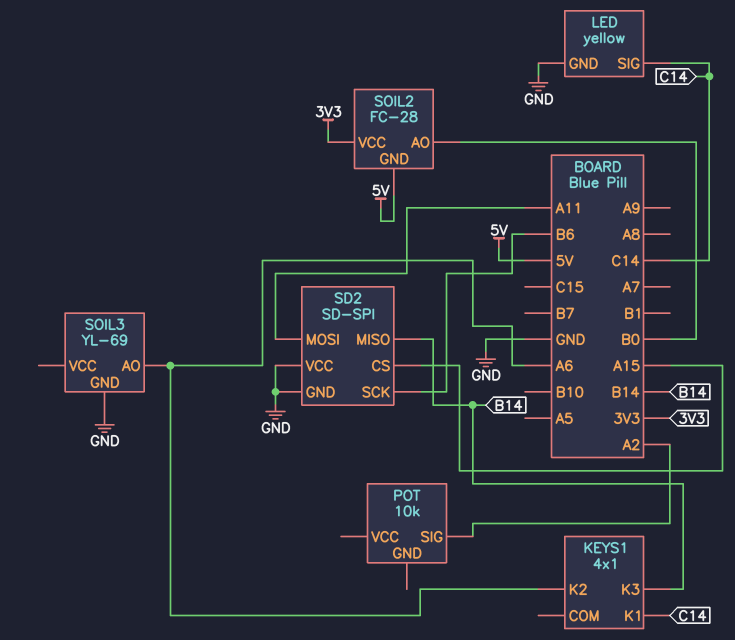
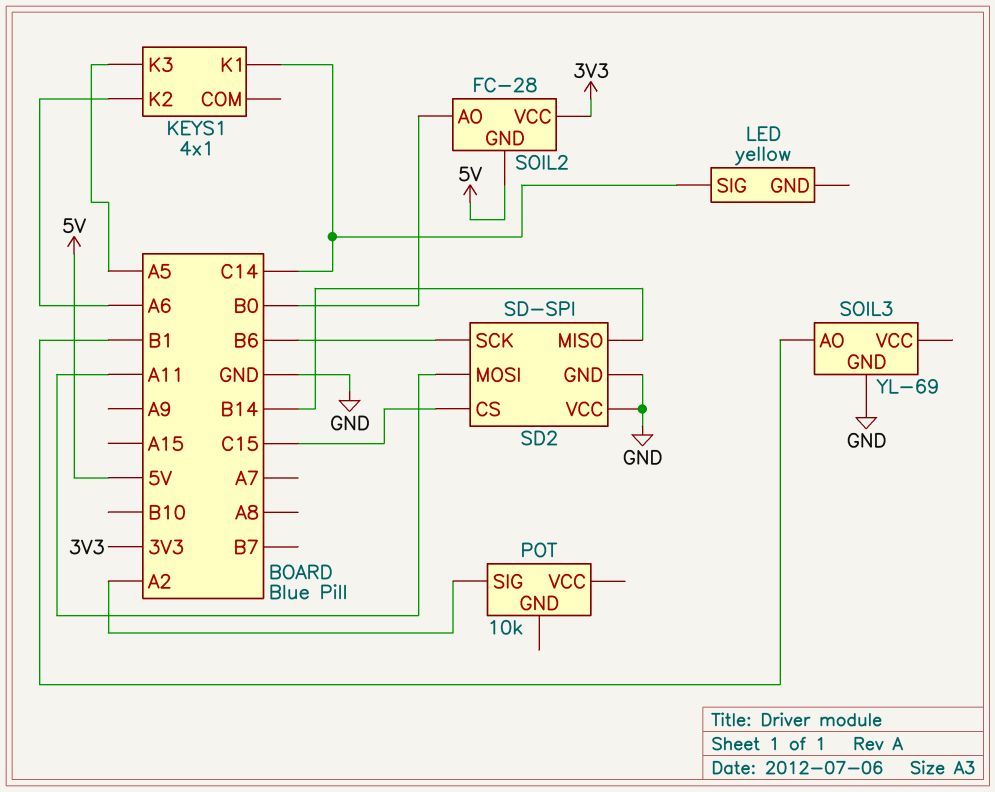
KEYS1 pin K3: B14 -> A5
LED pin GND: GND -> none
SD2 pin CS: A15 -> C15
SOIL3 pin AO: A6 -> B1

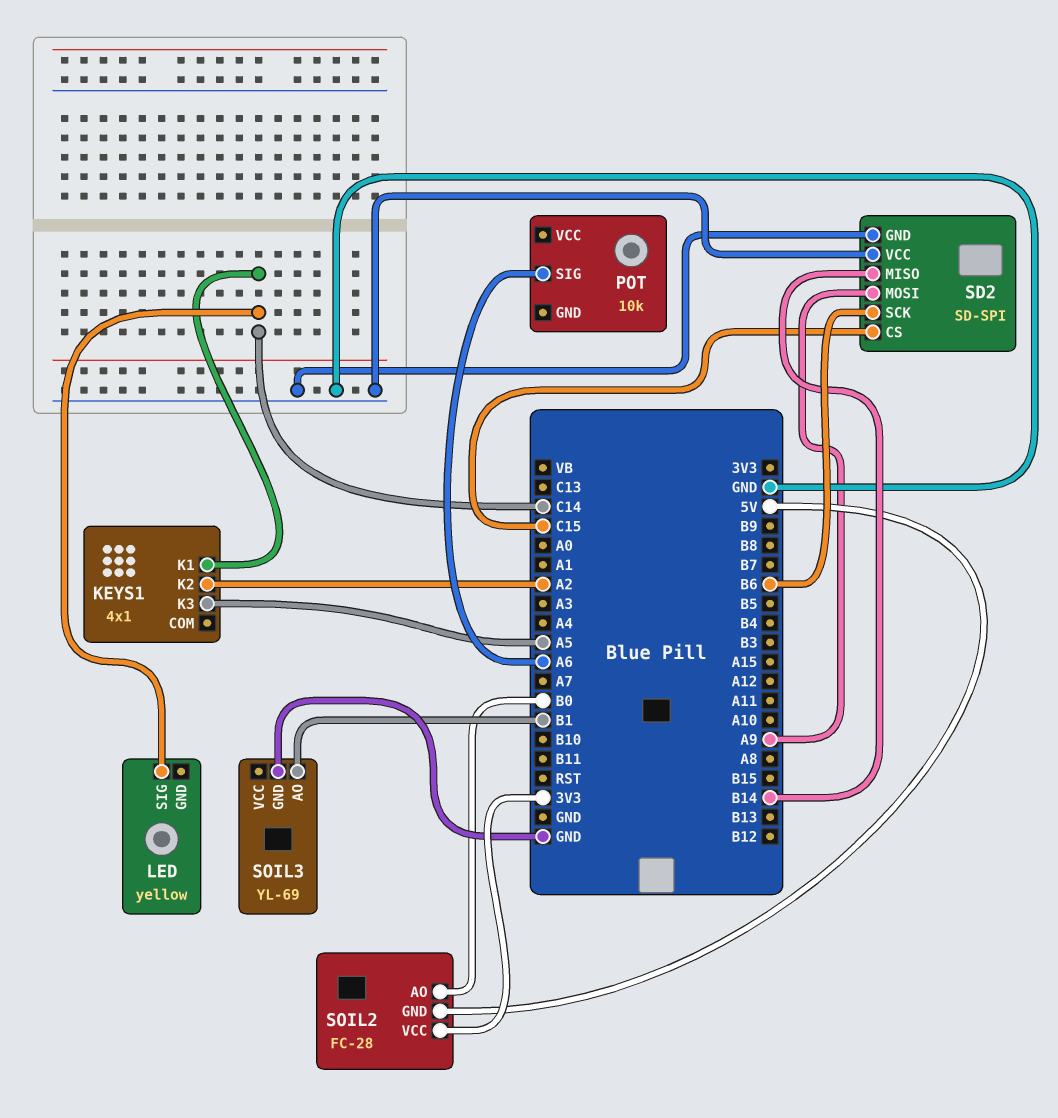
KEYS1 pin K2: A6 -> A2
POT pin SIG: A2 -> A6
SD2 pin MOSI: A11 -> A9

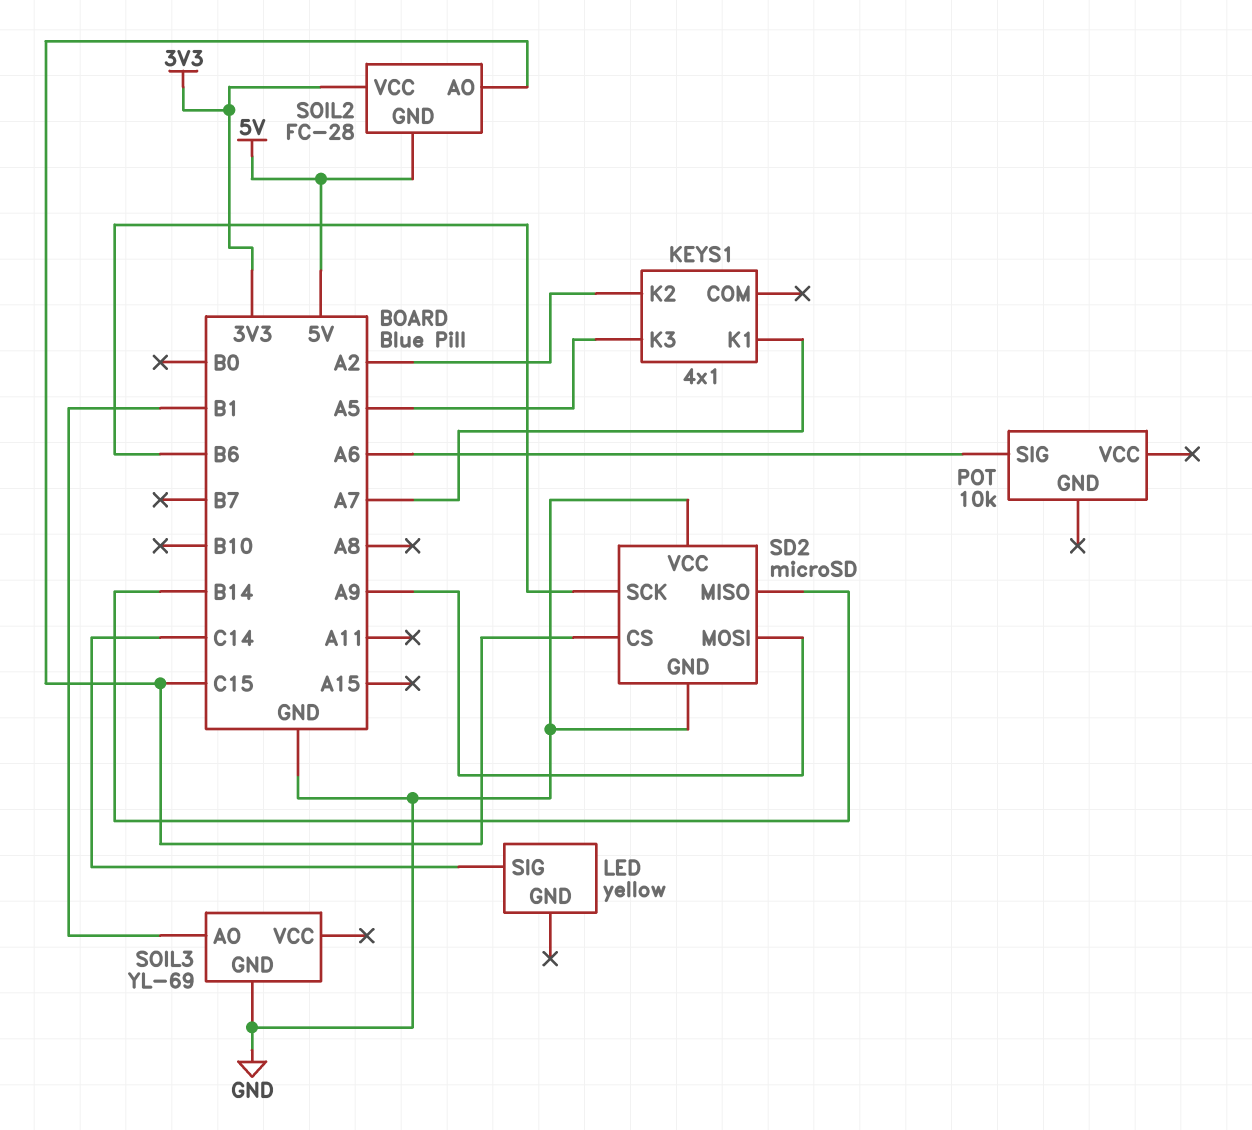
KEYS1 pin K1: C14 -> A7
SD2: SD-SPI -> microSD
SOIL2 pin AO: B0 -> C15

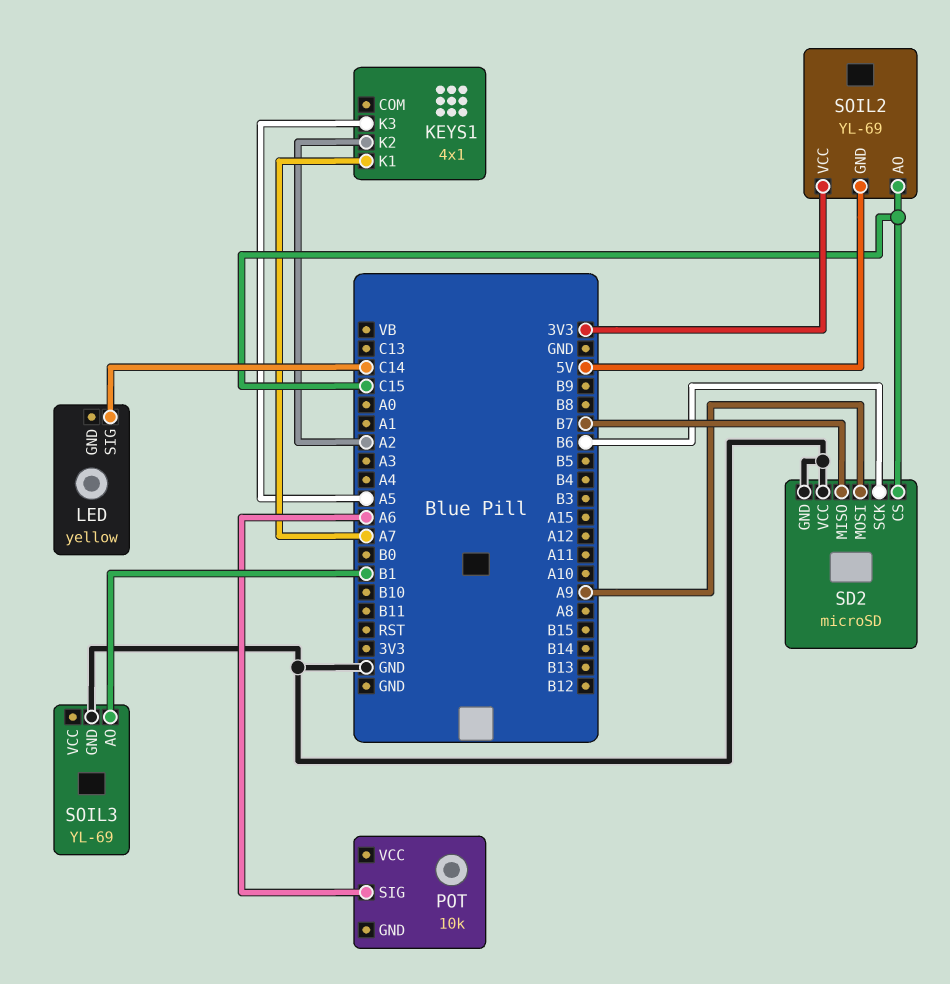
SD2 pin MISO: B14 -> B7
SOIL2: FC-28 -> YL-69

